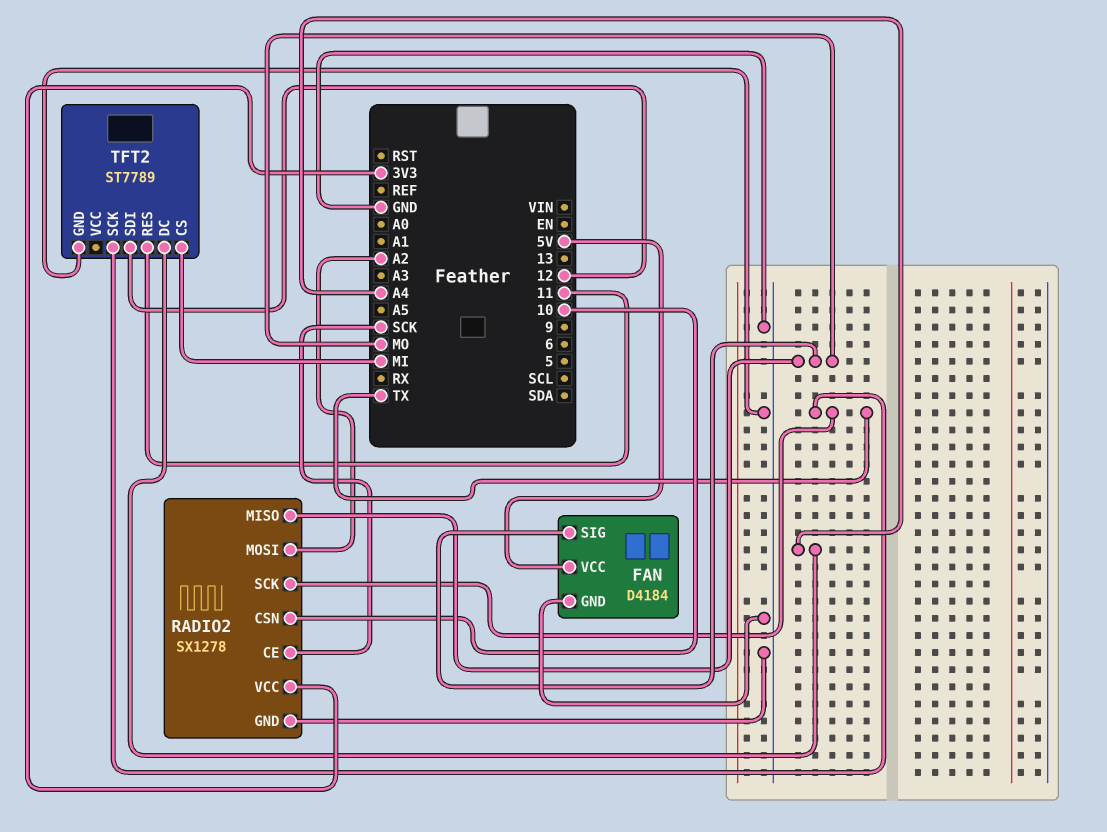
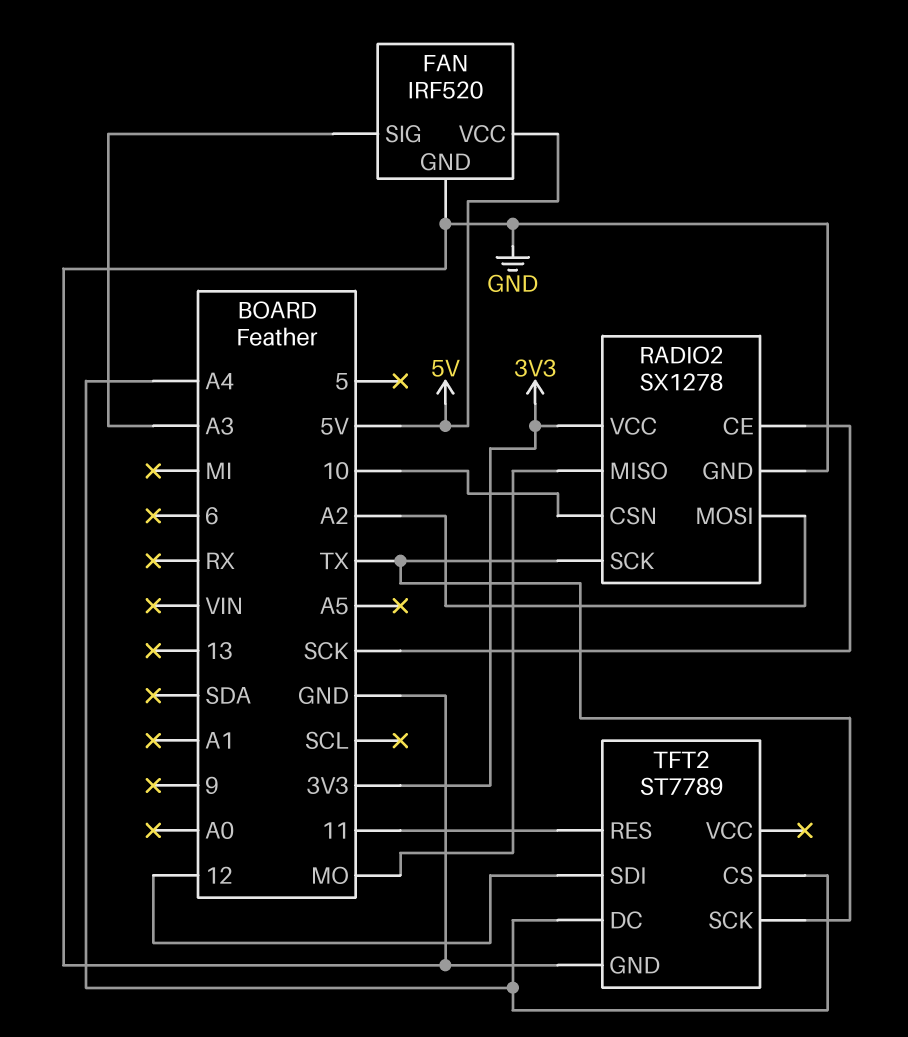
FAN: D4184 -> IRF520
FAN pin SIG: MO -> A3
TFT2 pin CS: MI -> A4

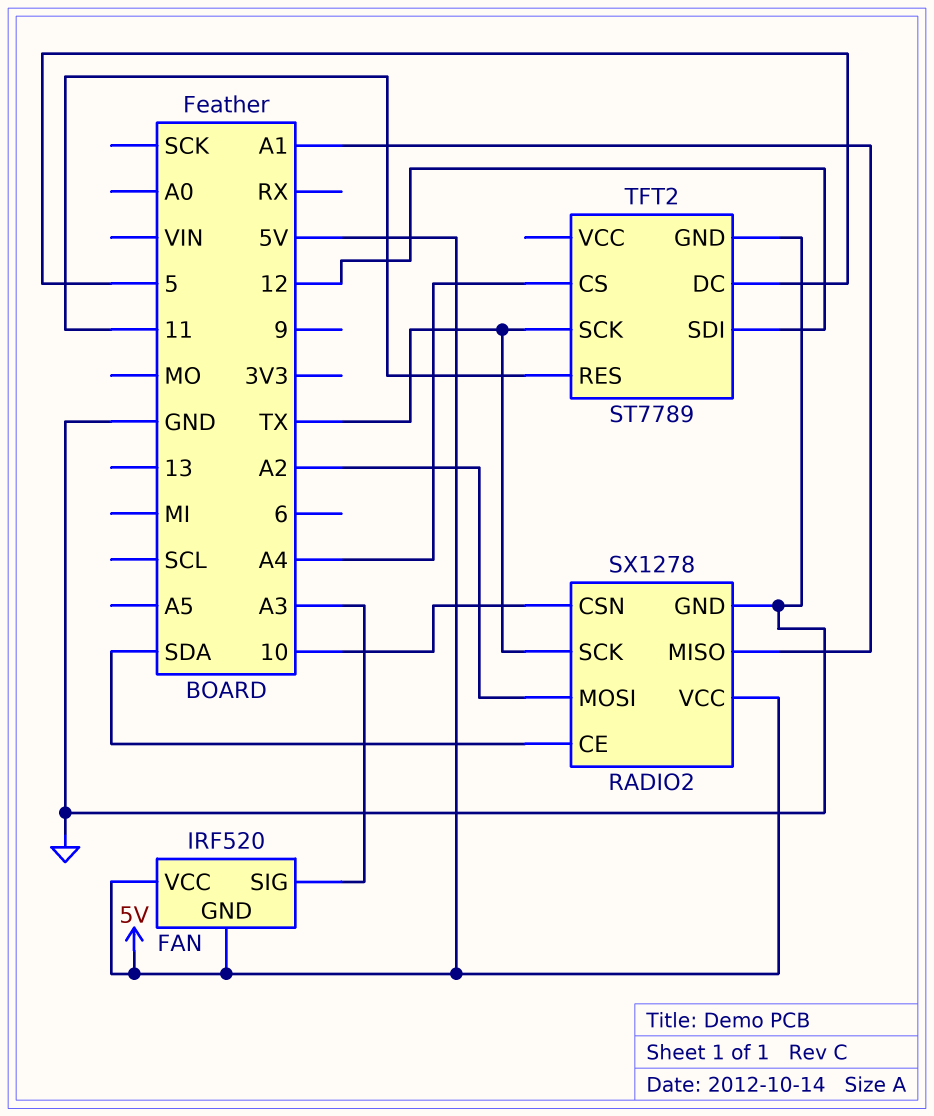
FAN pin GND: GND -> 5V
RADIO2 pin CE: SCK -> SDA
RADIO2 pin MISO: MO -> A1
RADIO2 pin VCC: 3V3 -> 5V
TFT2 pin DC: A4 -> 5

